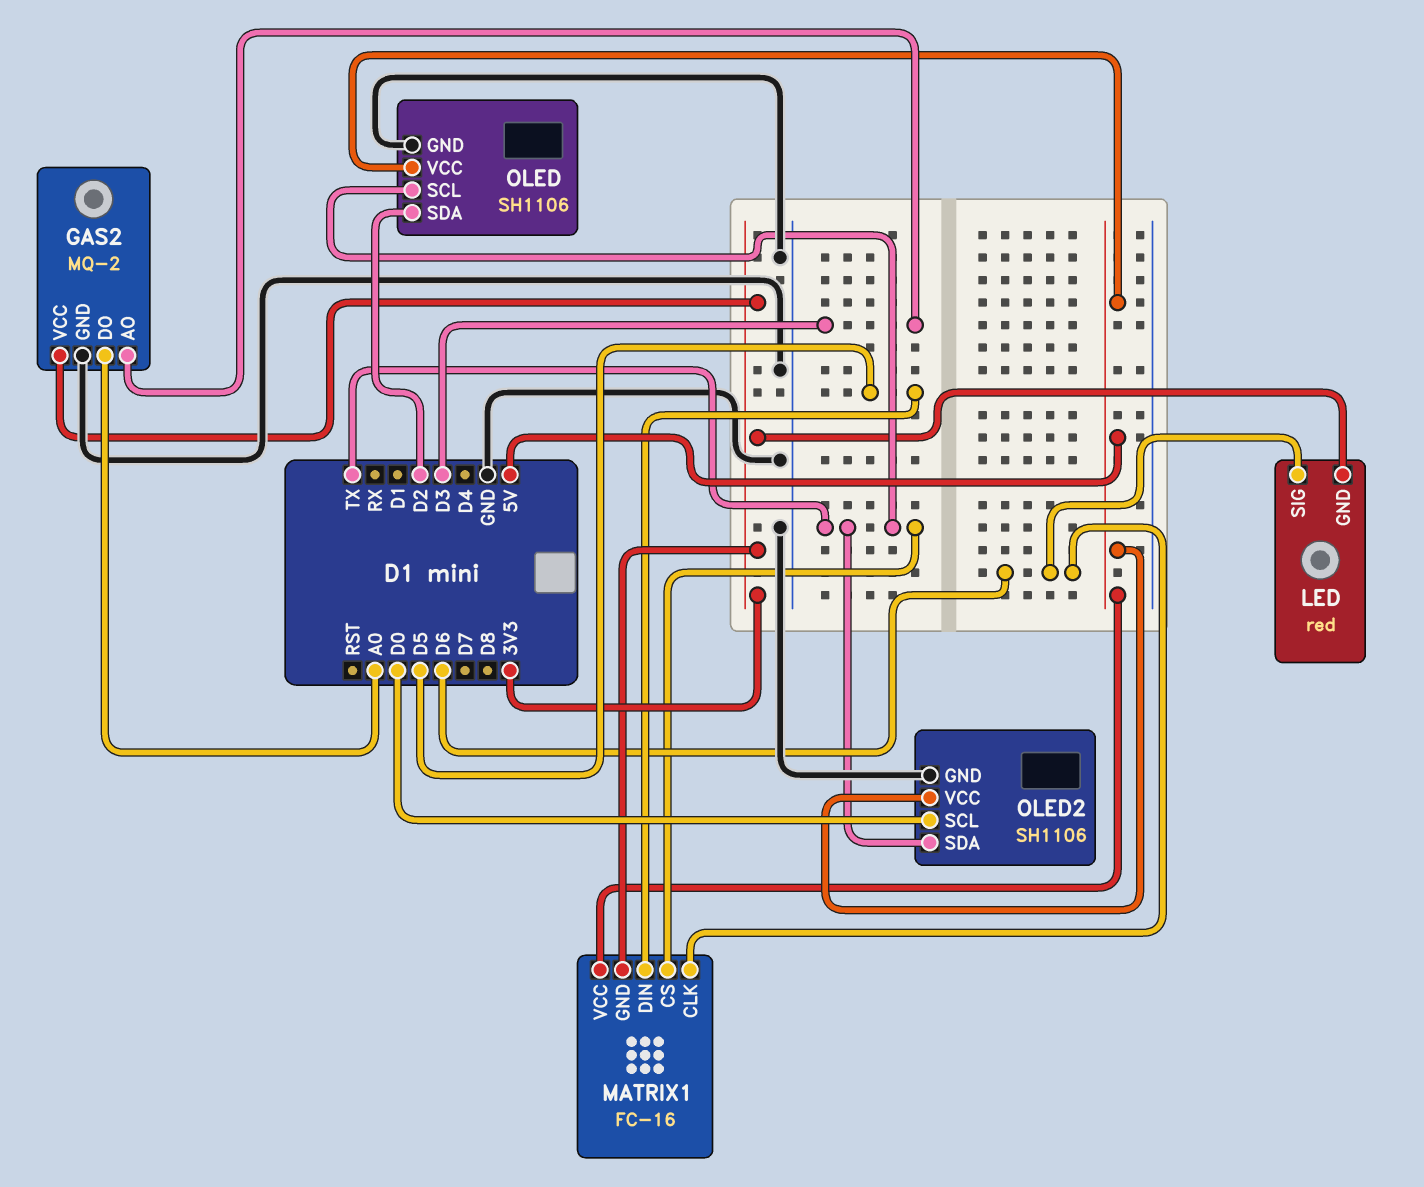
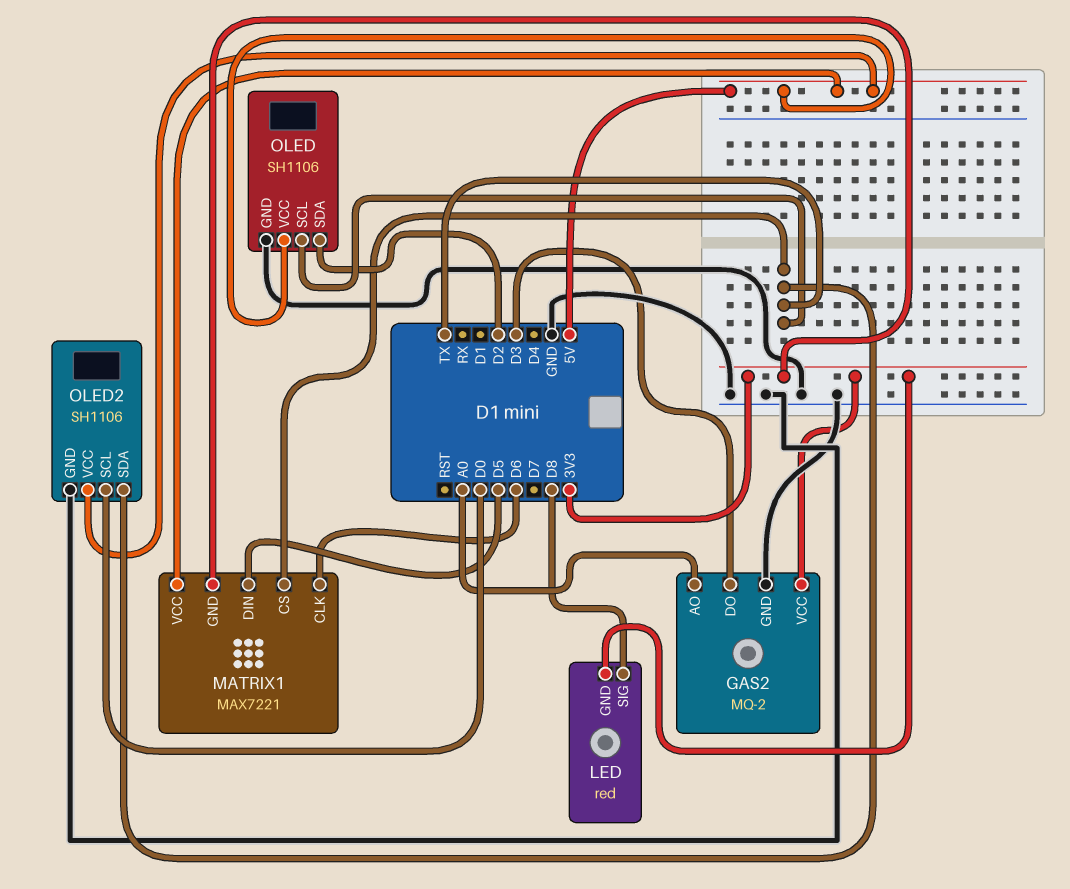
GAS2 pin AO: D3 -> A0
GAS2 pin DO: A0 -> D3
LED pin SIG: D6 -> D8
MATRIX1: FC-16 -> MAX7221

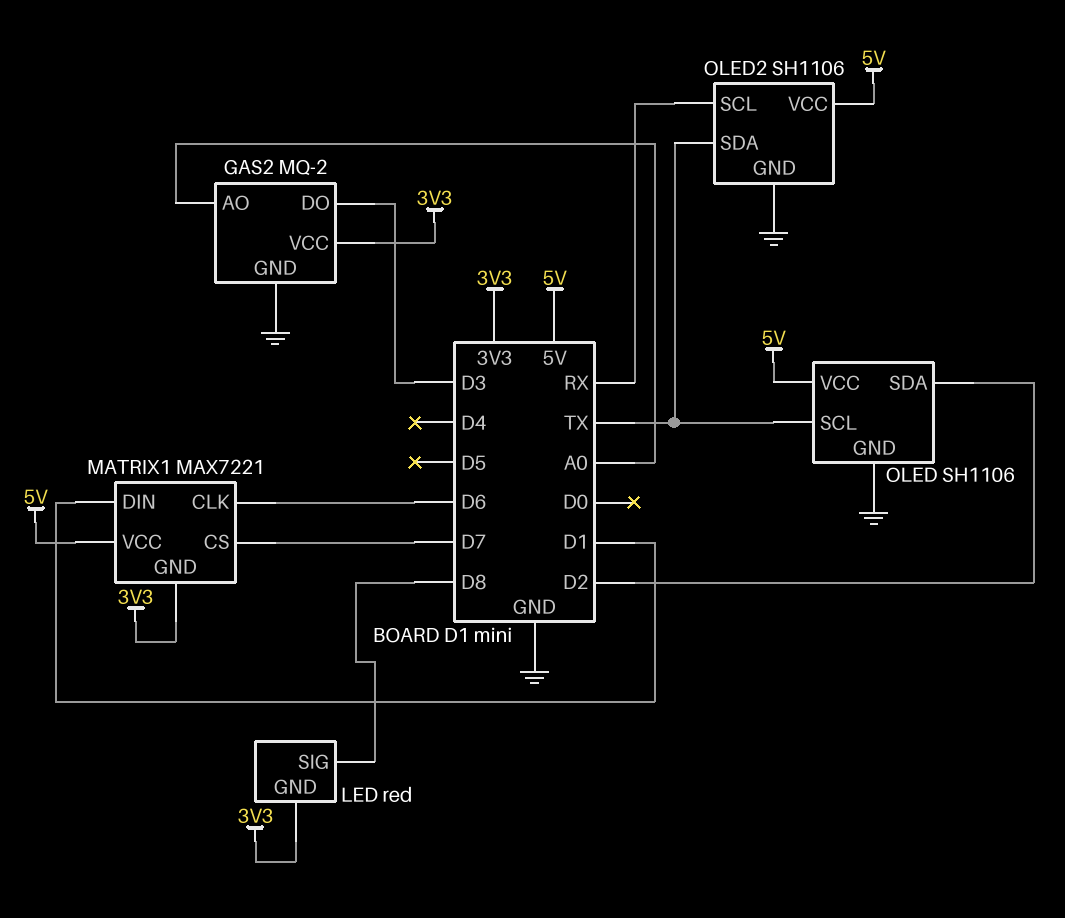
MATRIX1 pin CS: TX -> D7
MATRIX1 pin DIN: D5 -> D1
OLED2 pin SCL: D0 -> RX

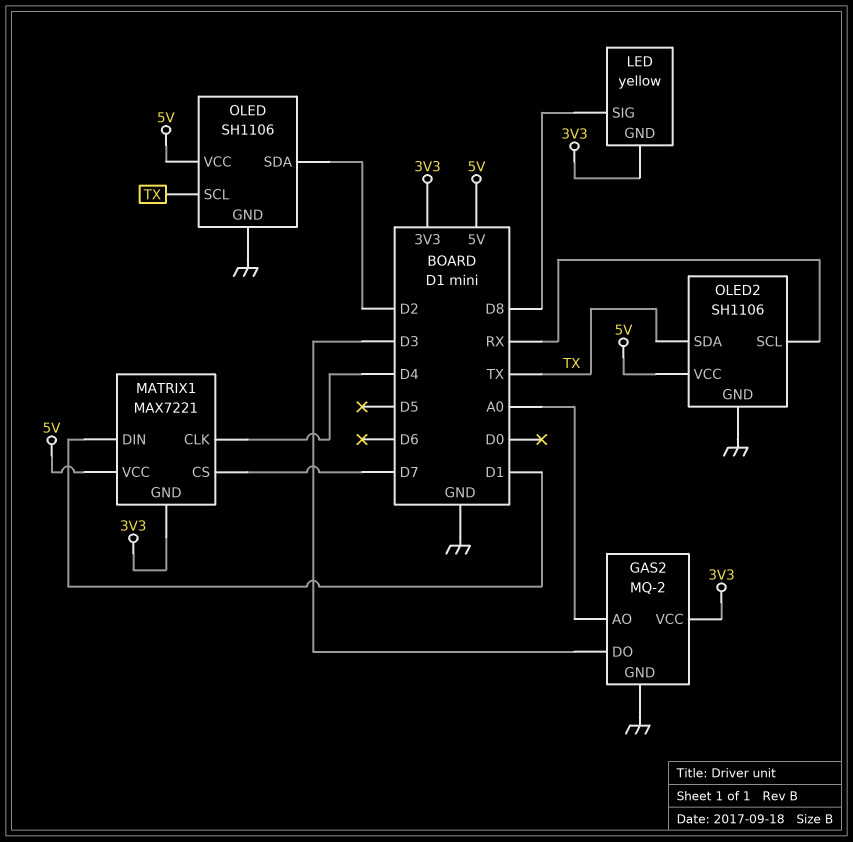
LED: red -> yellow
MATRIX1 pin CLK: D6 -> D4

